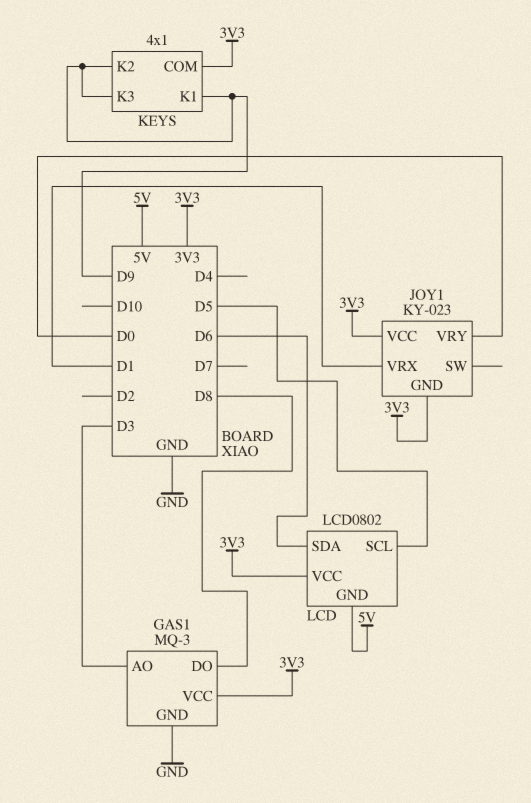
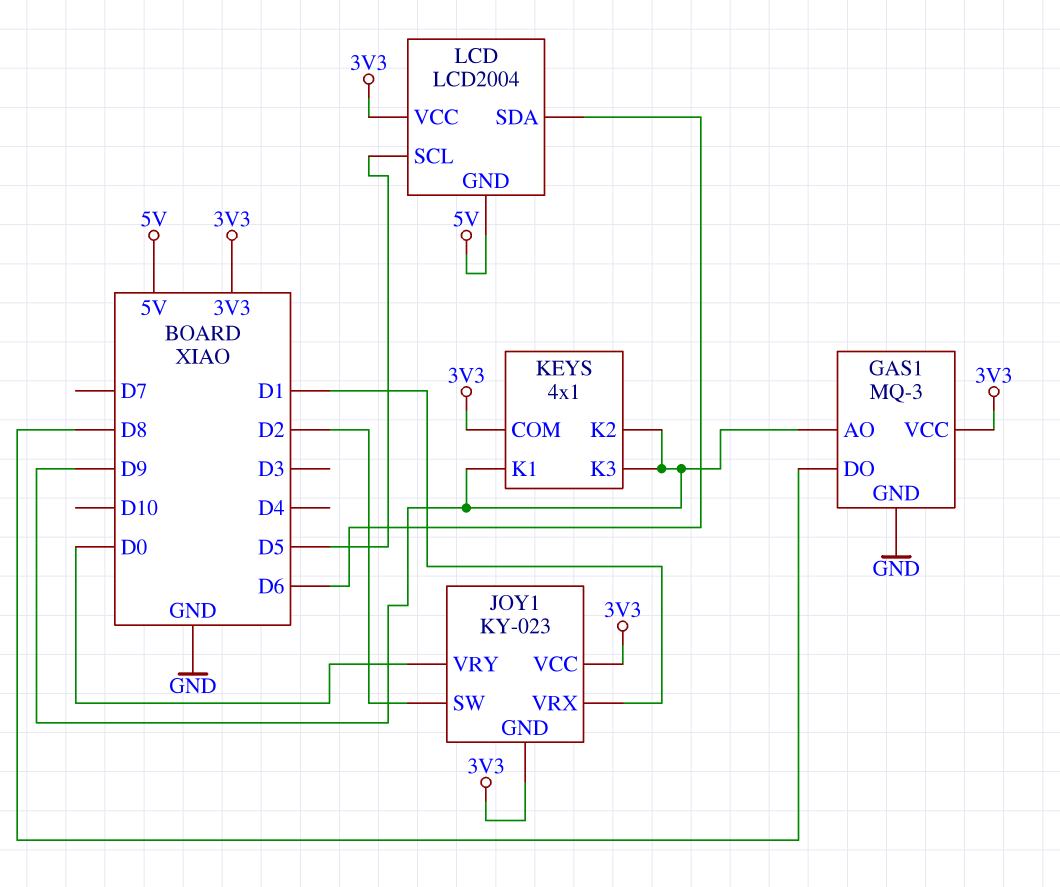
GAS1 pin AO: D3 -> D9
JOY1 pin SW: none -> D2
LCD: LCD0802 -> LCD2004

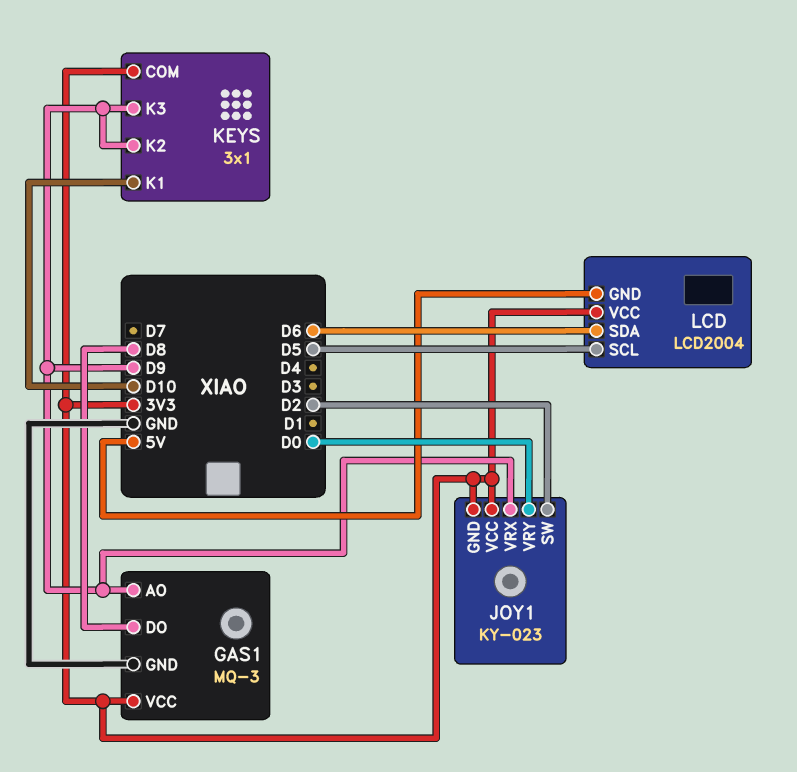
JOY1 pin VRX: D1 -> D9
KEYS: 4x1 -> 3x1
KEYS pin K1: D9 -> D10

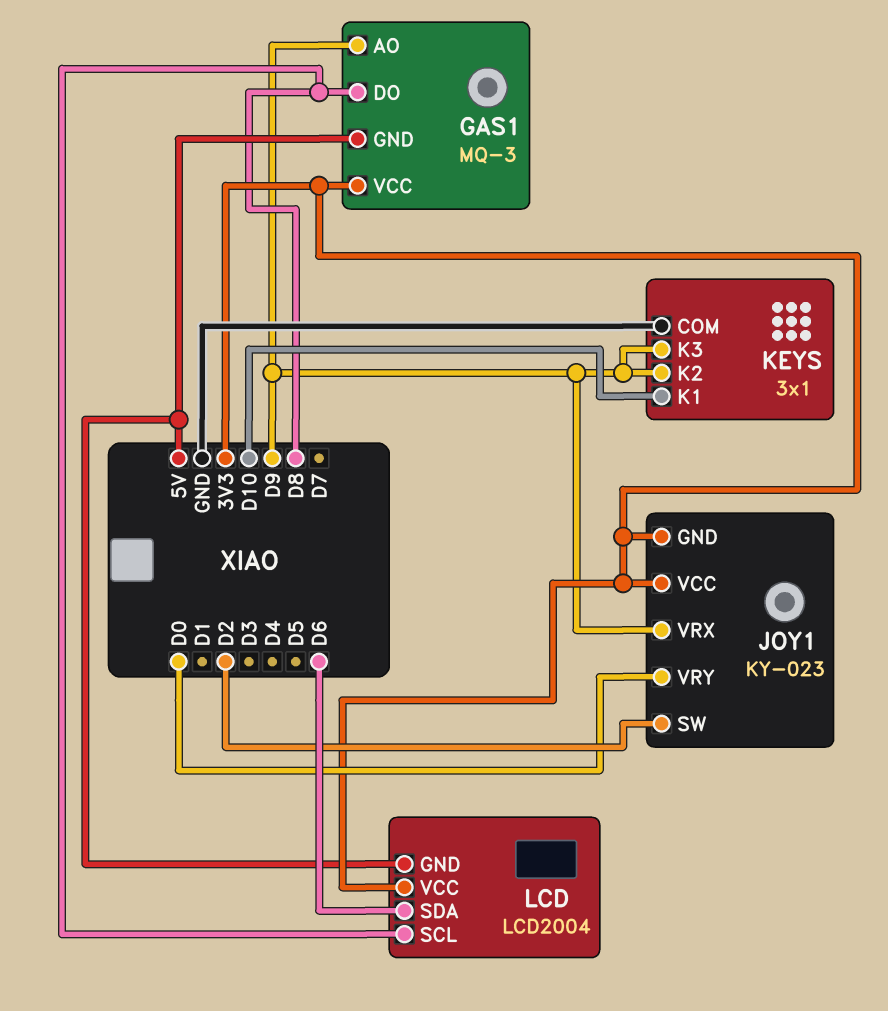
GAS1 pin GND: GND -> 5V
KEYS pin COM: 3V3 -> GND
LCD pin SCL: D5 -> D8

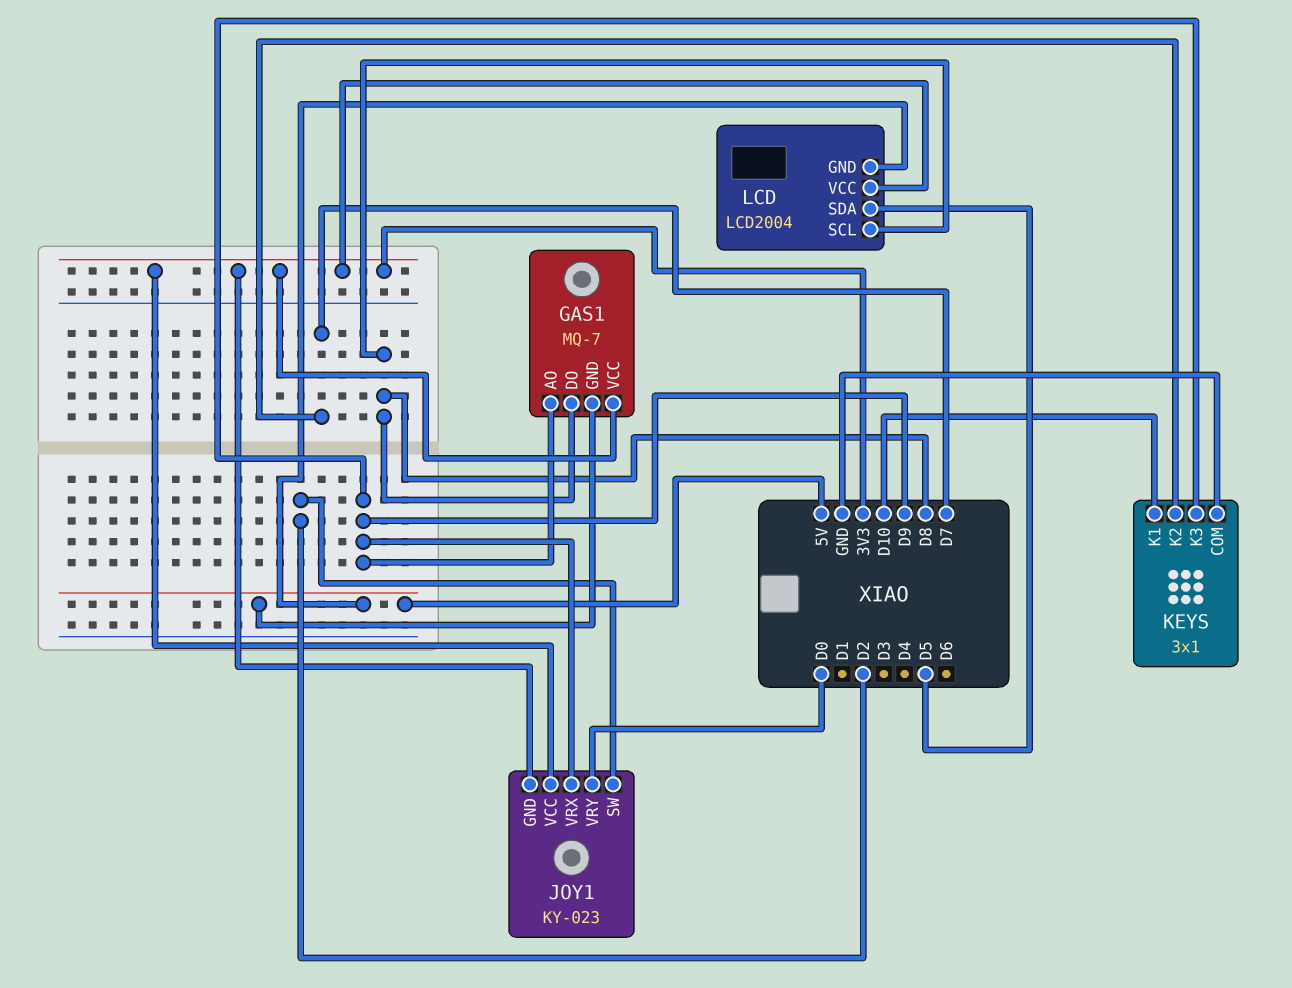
GAS1: MQ-3 -> MQ-7
KEYS pin K2: D9 -> D7
LCD pin SDA: D6 -> D5

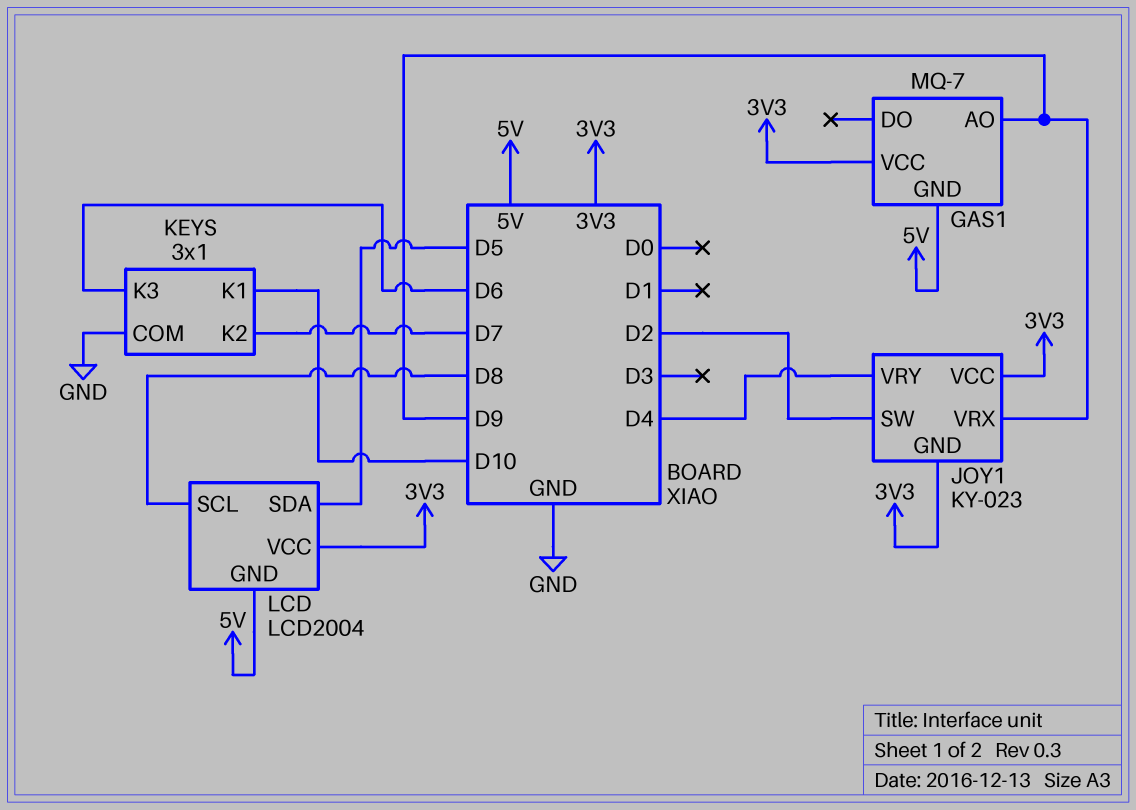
GAS1 pin DO: D8 -> none
JOY1 pin VRY: D0 -> D4
KEYS pin K3: D9 -> D6

